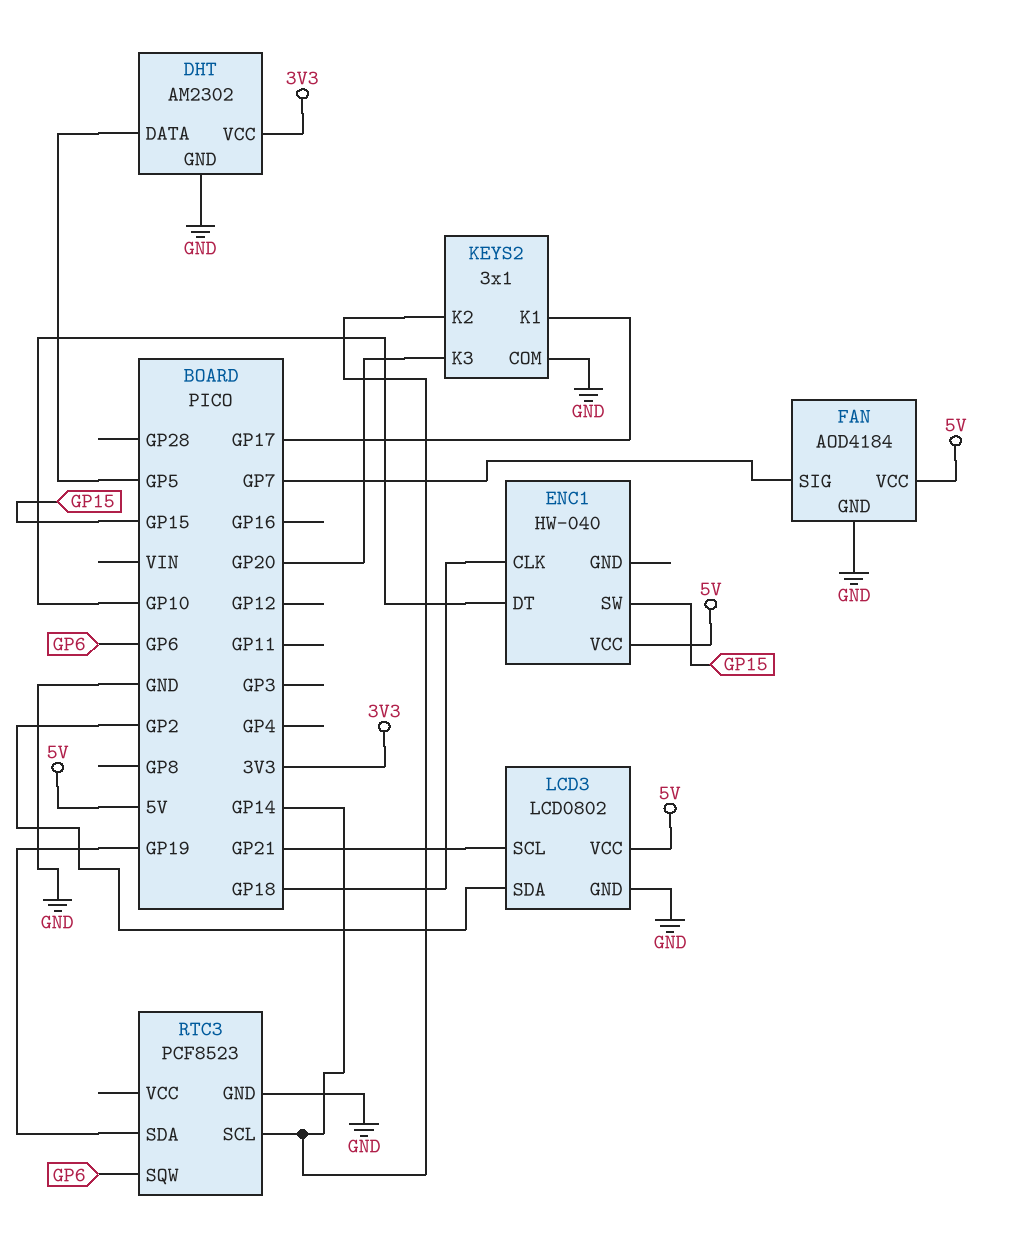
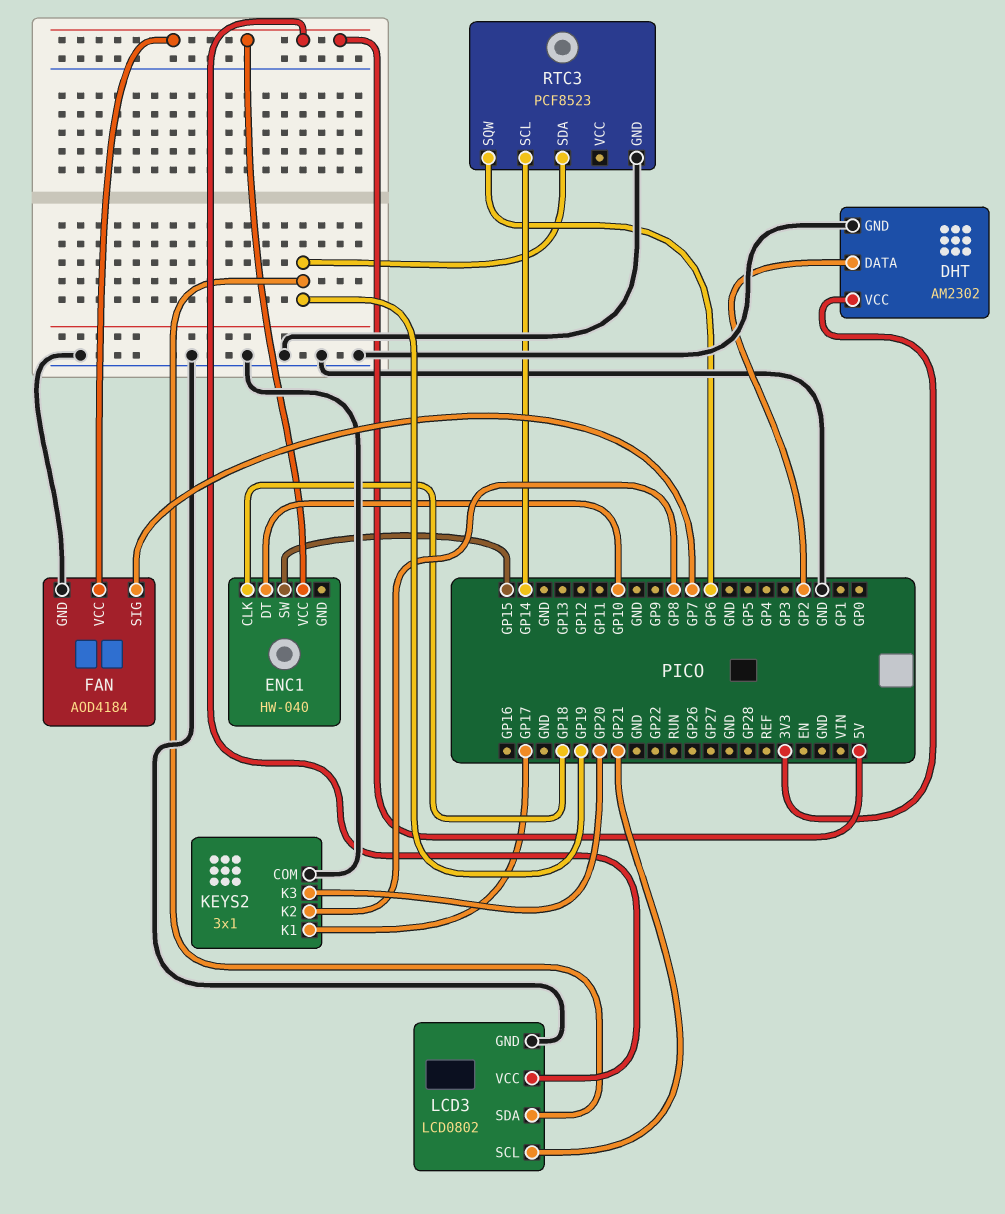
DHT pin DATA: GP5 -> GP2
KEYS2 pin K2: GP14 -> GP8
LCD3 pin SDA: GP2 -> GP19

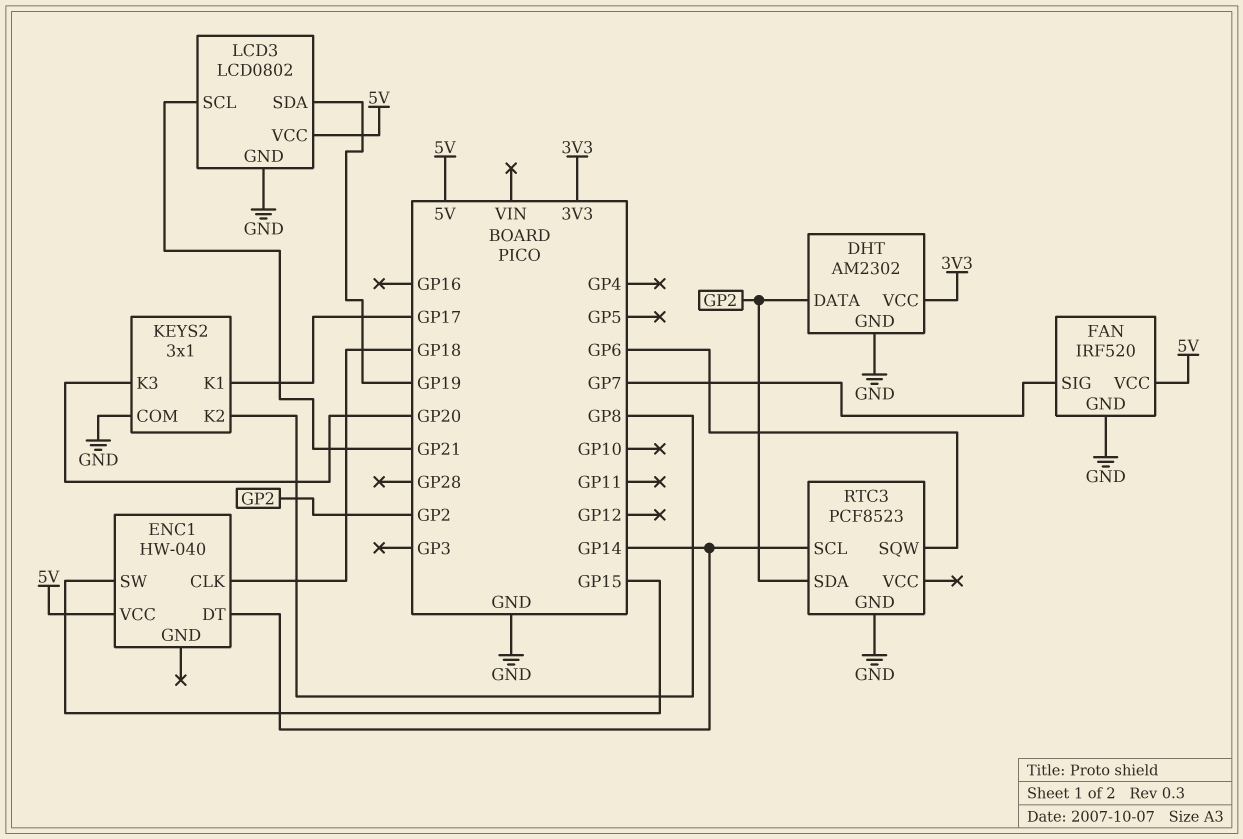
ENC1 pin DT: GP10 -> GP14
FAN: AOD4184 -> IRF520
RTC3 pin SDA: GP19 -> GP2

